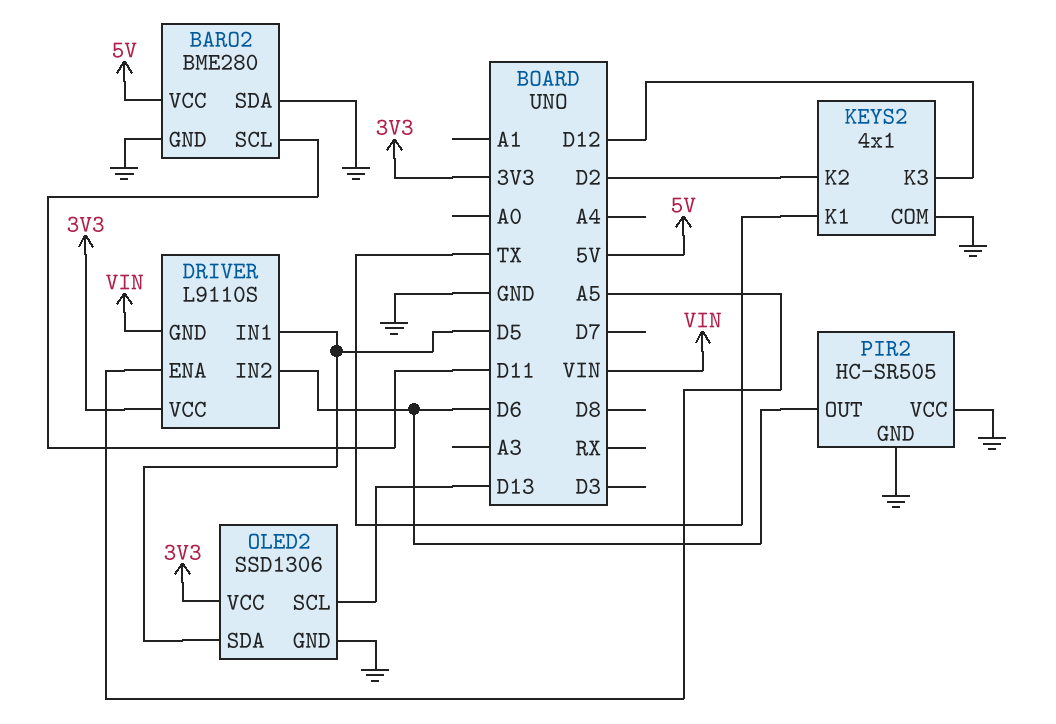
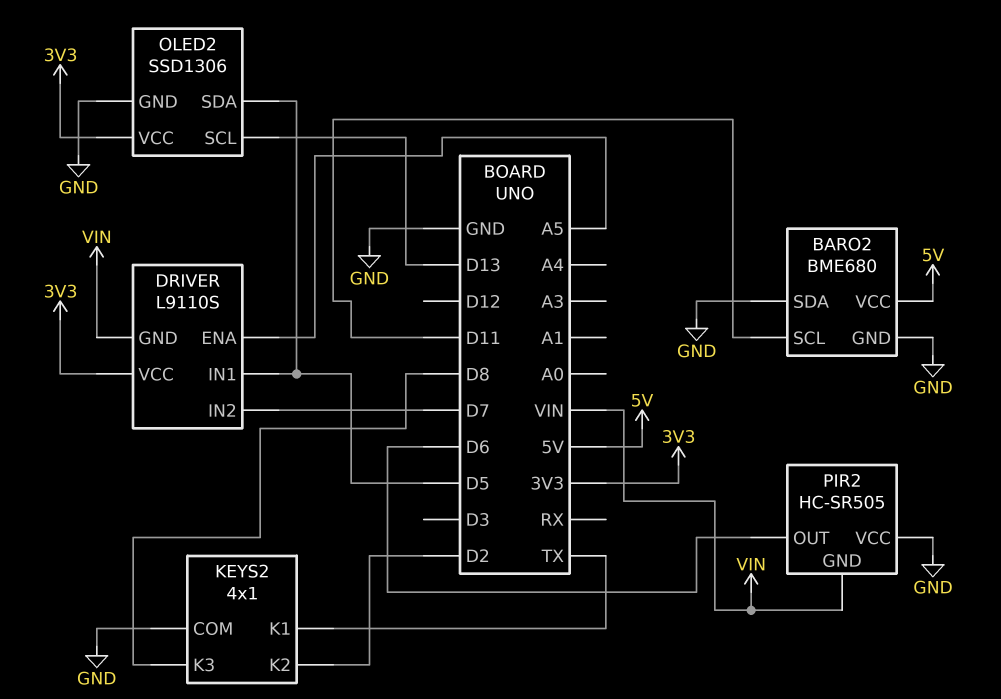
BARO2: BME280 -> BME680
DRIVER pin IN2: D6 -> D7
KEYS2 pin K3: D12 -> D8
PIR2 pin GND: GND -> VIN

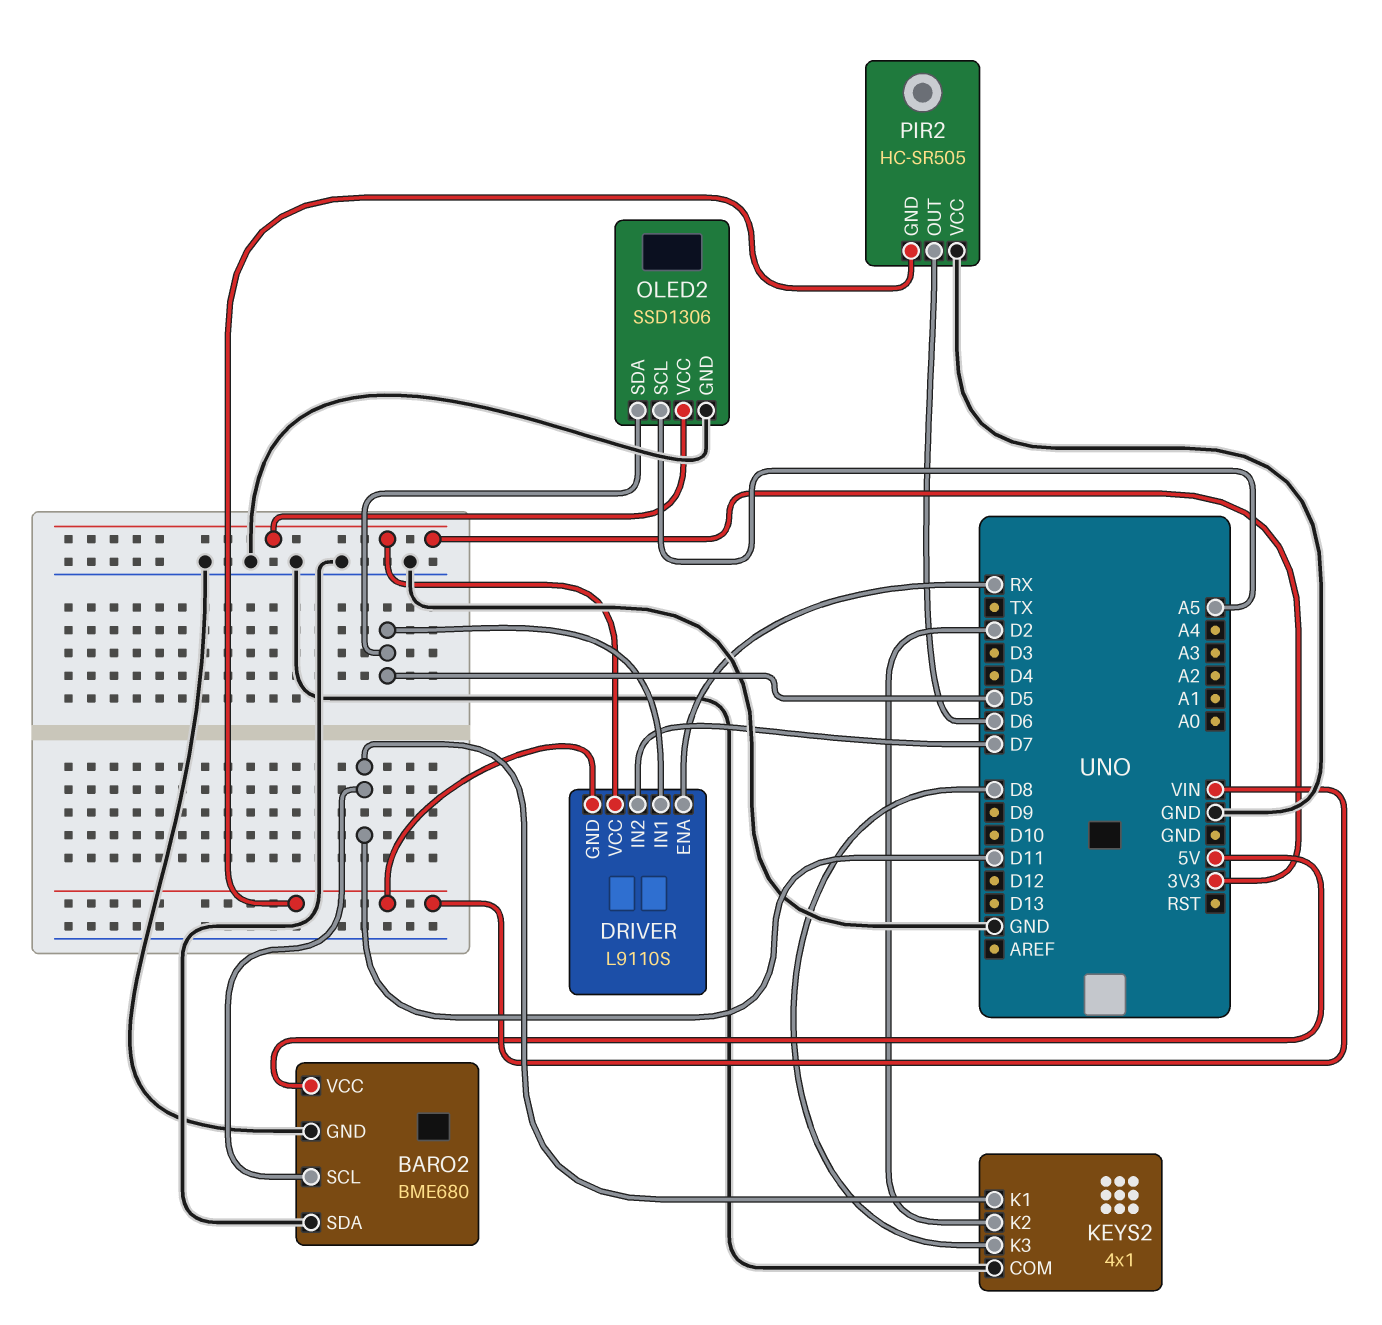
DRIVER pin ENA: A5 -> RX
KEYS2 pin K1: TX -> D11
OLED2 pin SCL: D13 -> A5

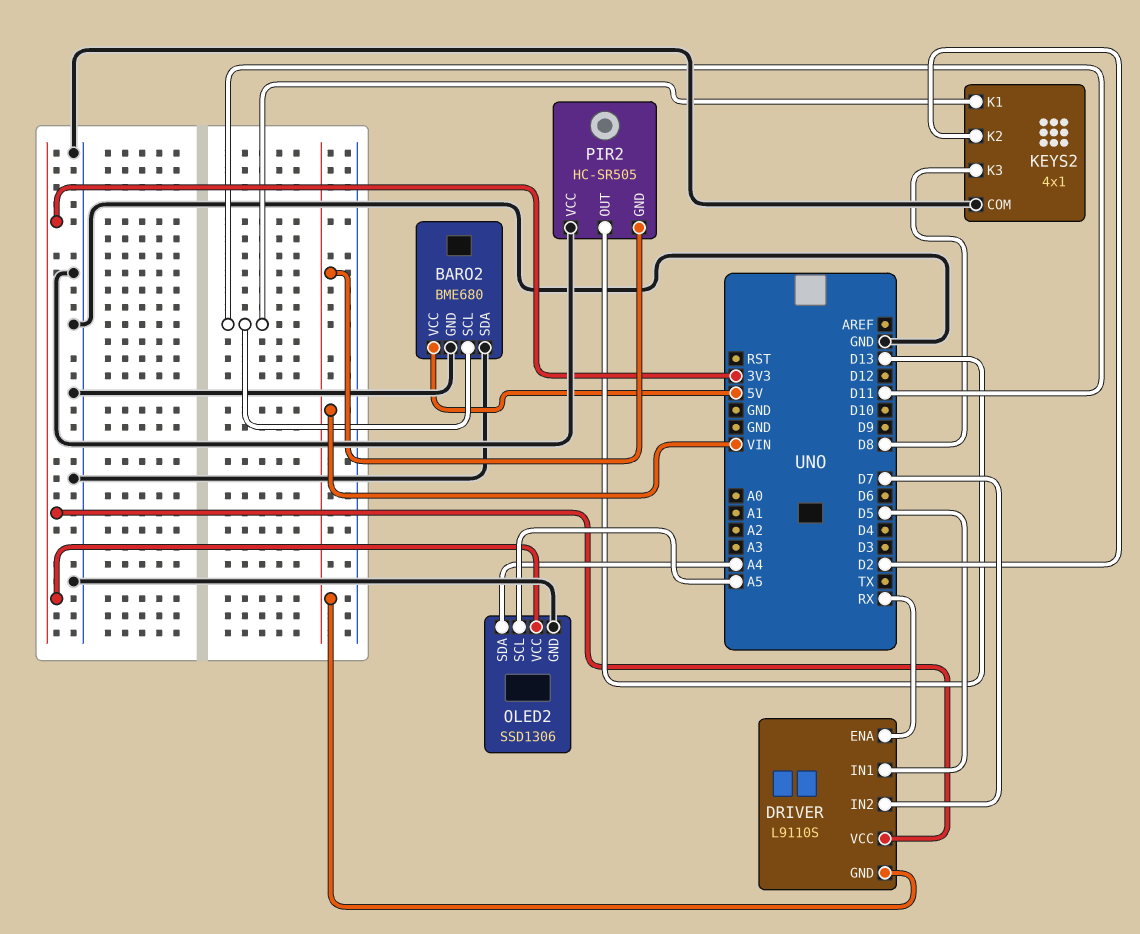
OLED2 pin SDA: D5 -> A4
PIR2 pin OUT: D6 -> D13

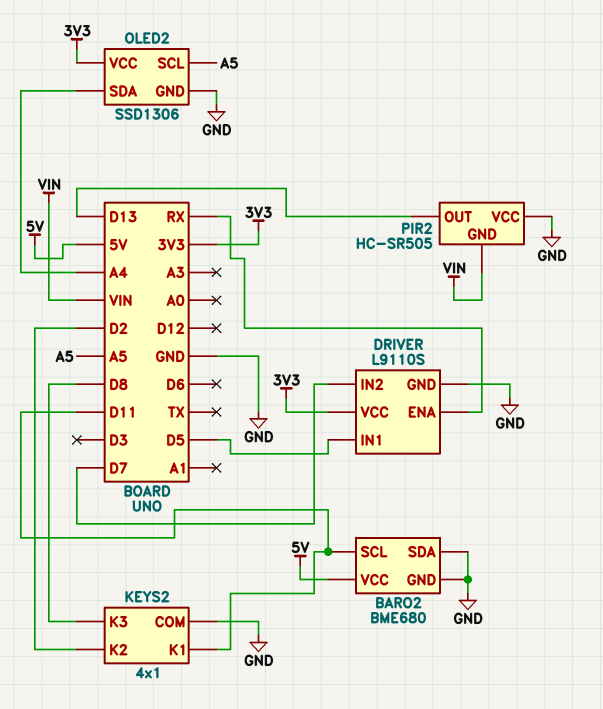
DRIVER pin GND: VIN -> GND

